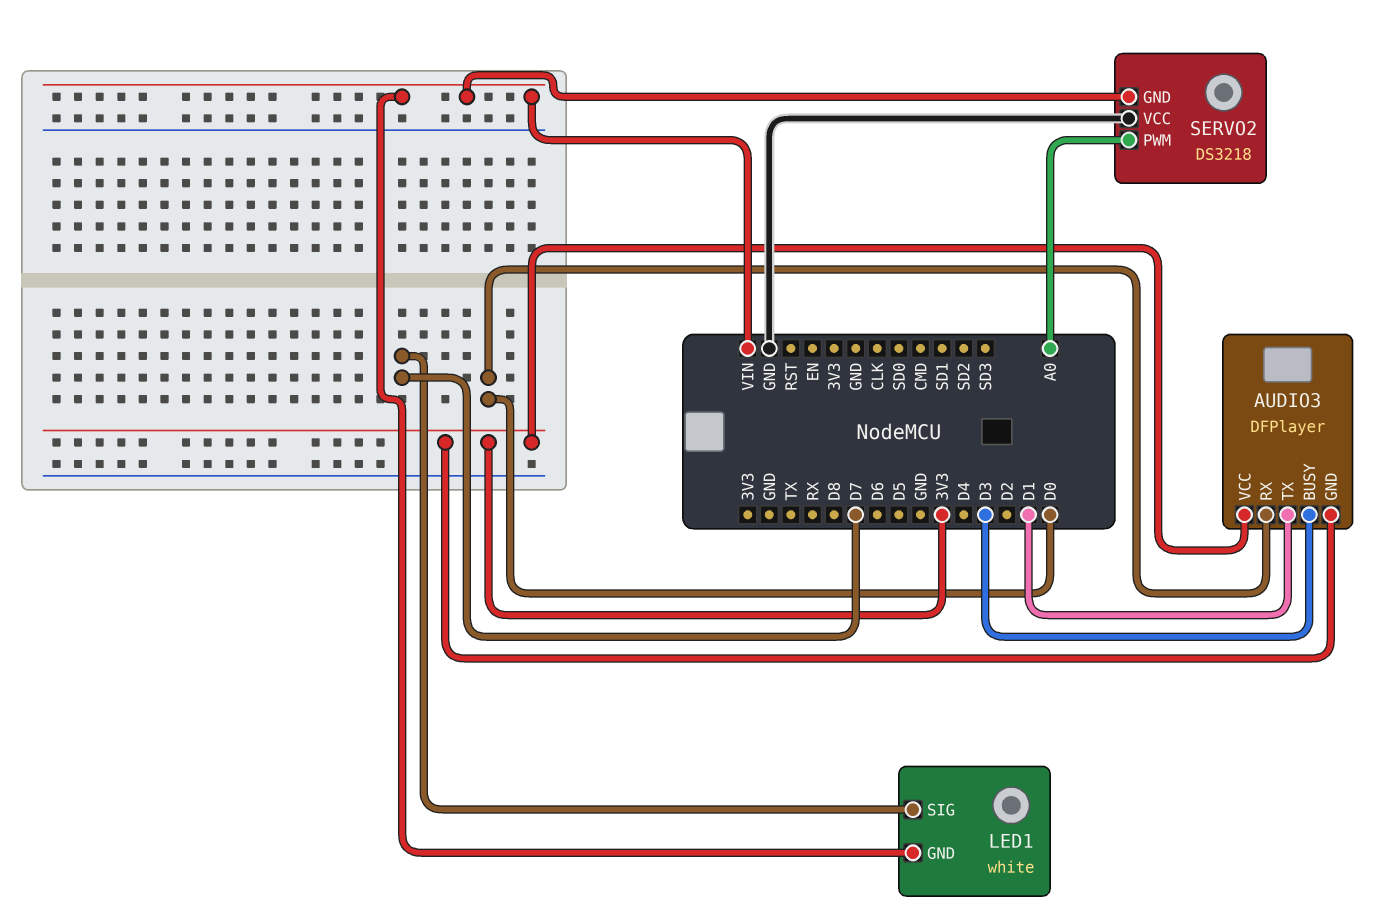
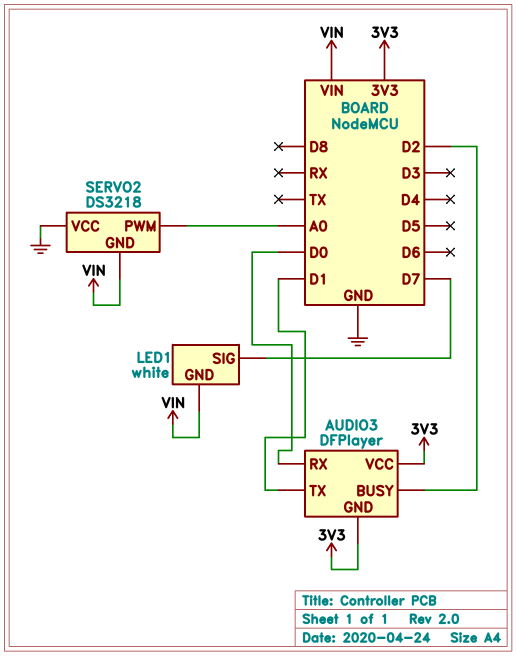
AUDIO3 pin BUSY: D3 -> D2

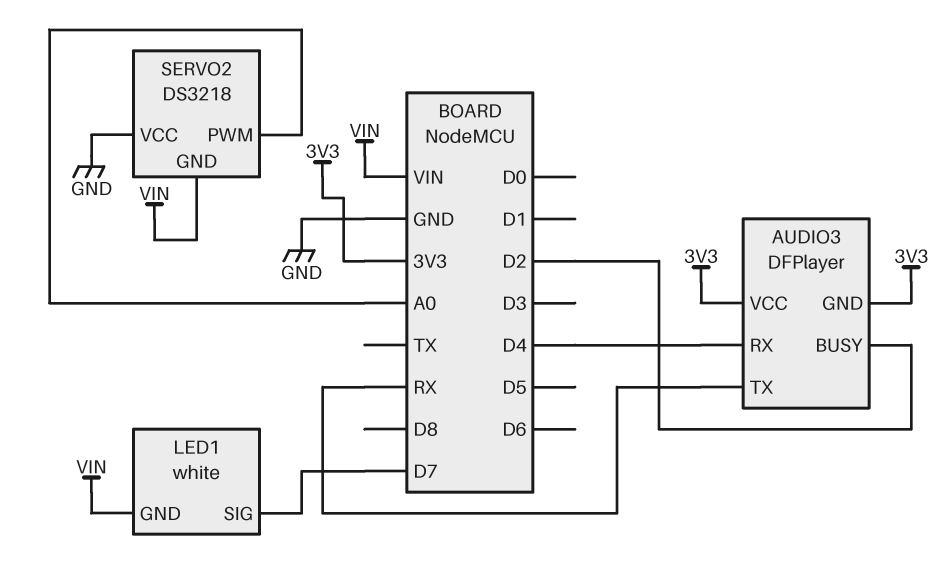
AUDIO3 pin RX: D0 -> D4
AUDIO3 pin TX: D1 -> RX

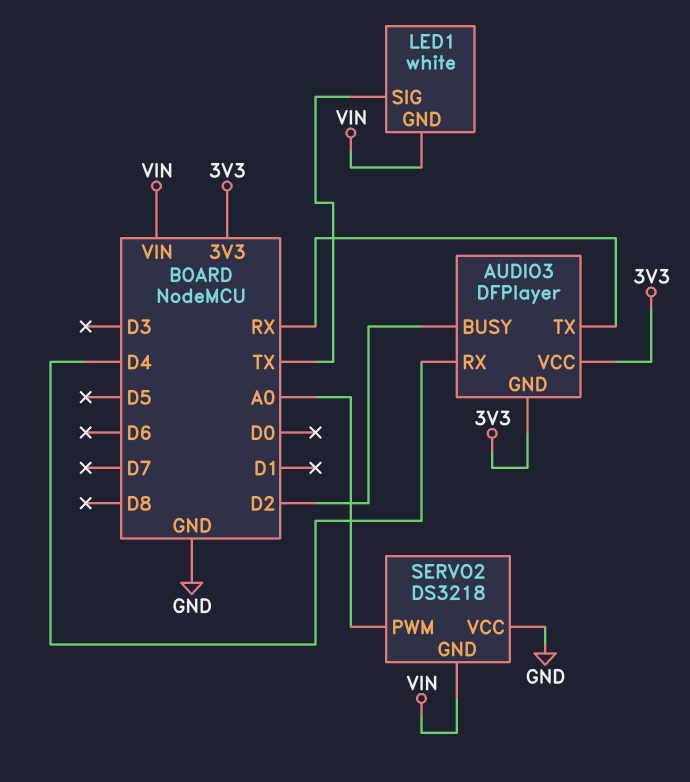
LED1 pin SIG: D7 -> TX

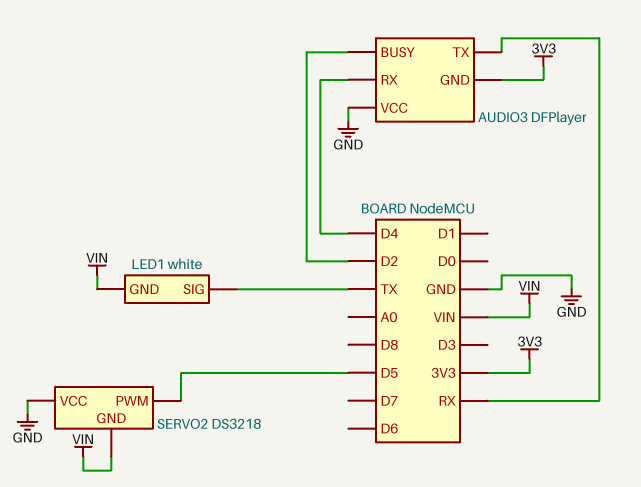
AUDIO3 pin VCC: 3V3 -> GND
SERVO2 pin PWM: A0 -> D5

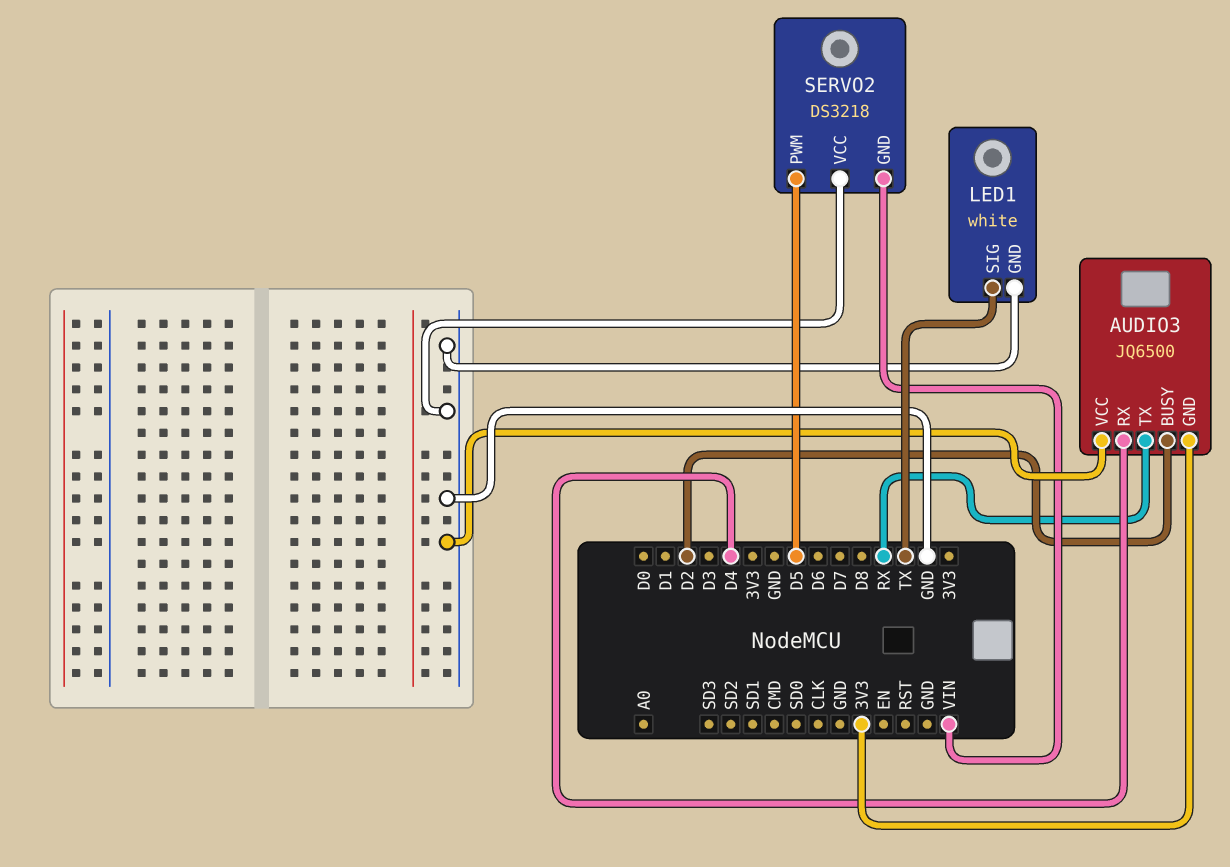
AUDIO3: DFPlayer -> JQ6500
LED1 pin GND: VIN -> GND

